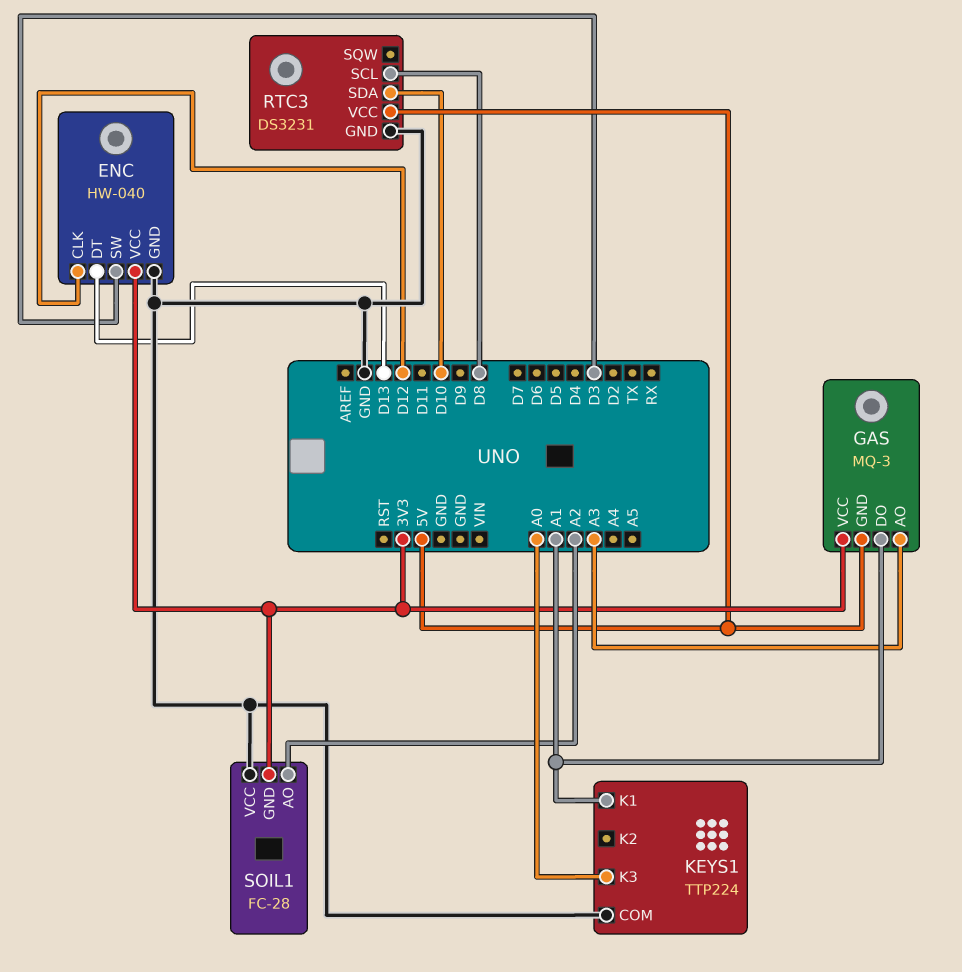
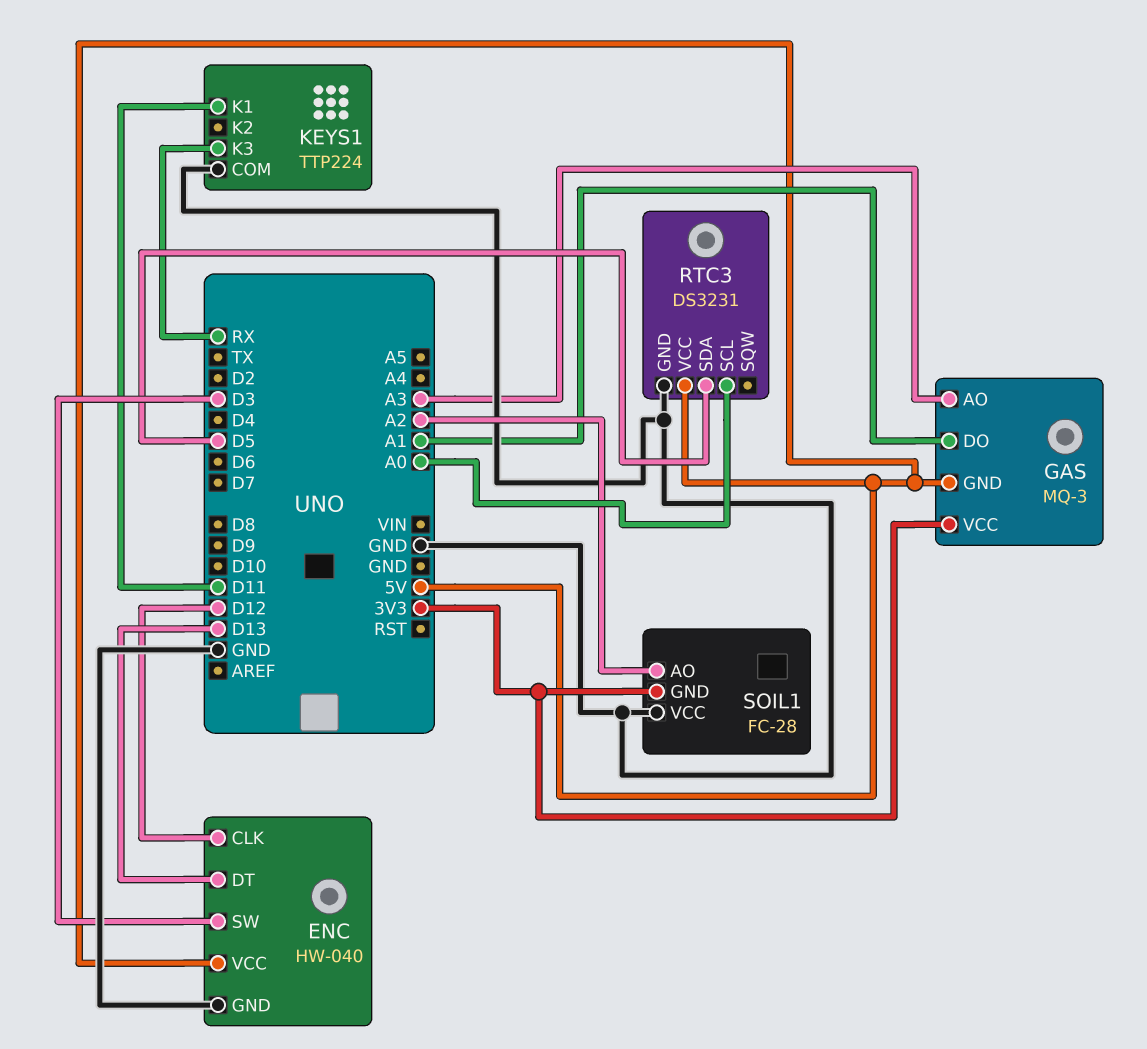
ENC pin VCC: 3V3 -> 5V
KEYS1 pin K1: A1 -> D11
KEYS1 pin K3: A0 -> RX
RTC3 pin SCL: D8 -> A0
RTC3 pin SDA: D10 -> D5

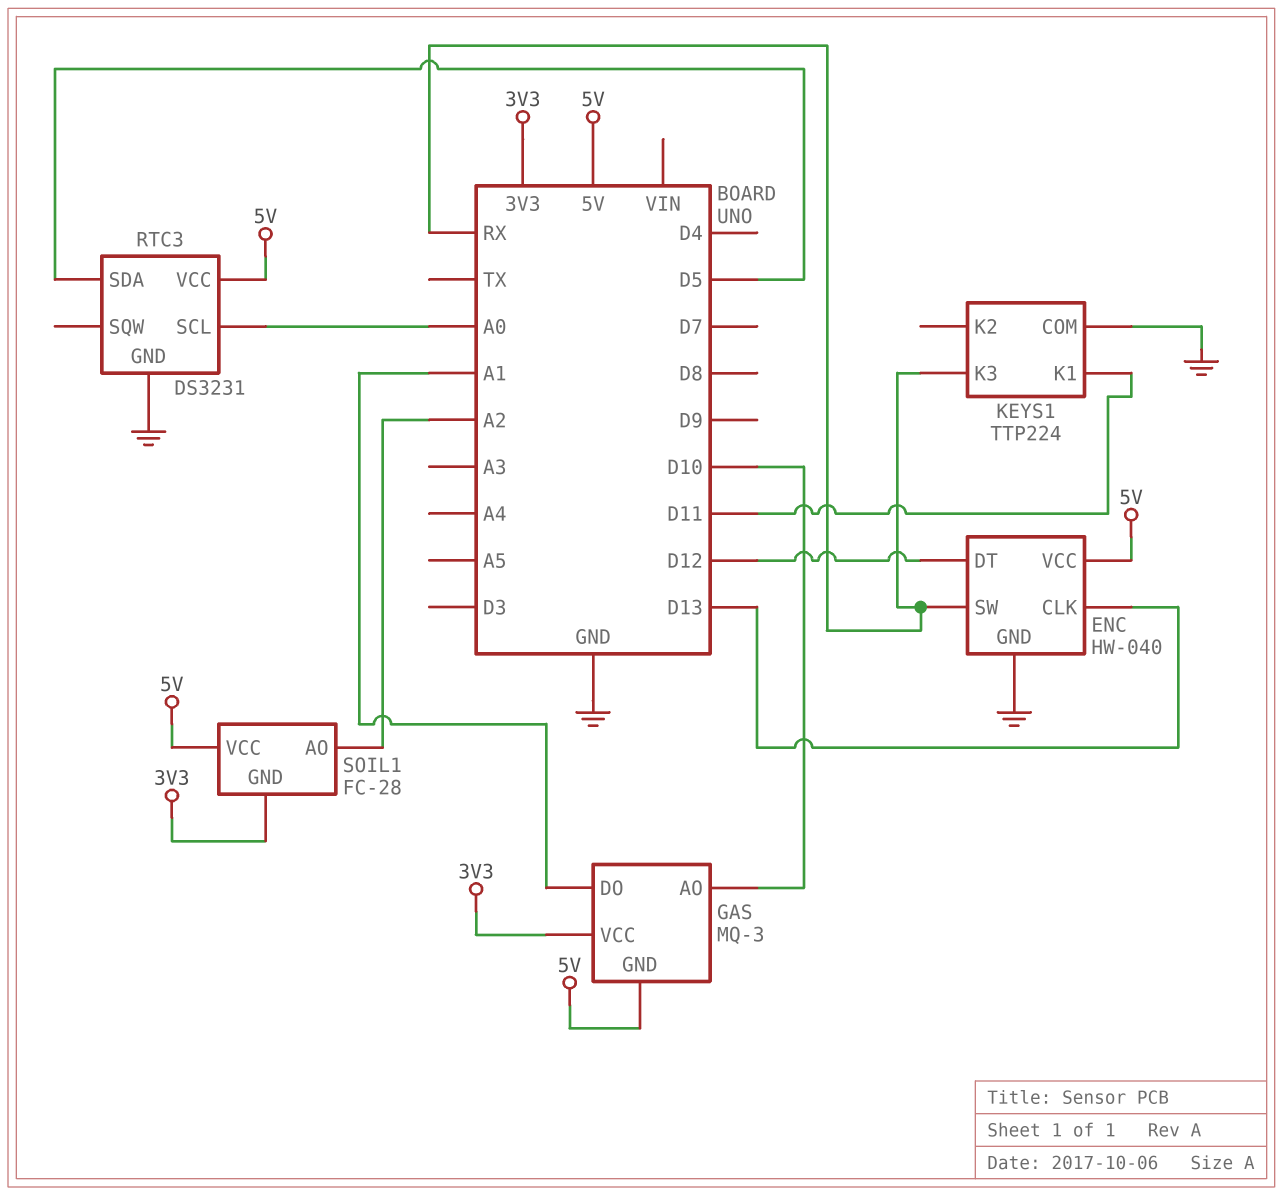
ENC pin CLK: D12 -> D13
ENC pin DT: D13 -> D12
ENC pin SW: D3 -> RX
GAS pin AO: A3 -> D10
SOIL1 pin VCC: GND -> 5V

